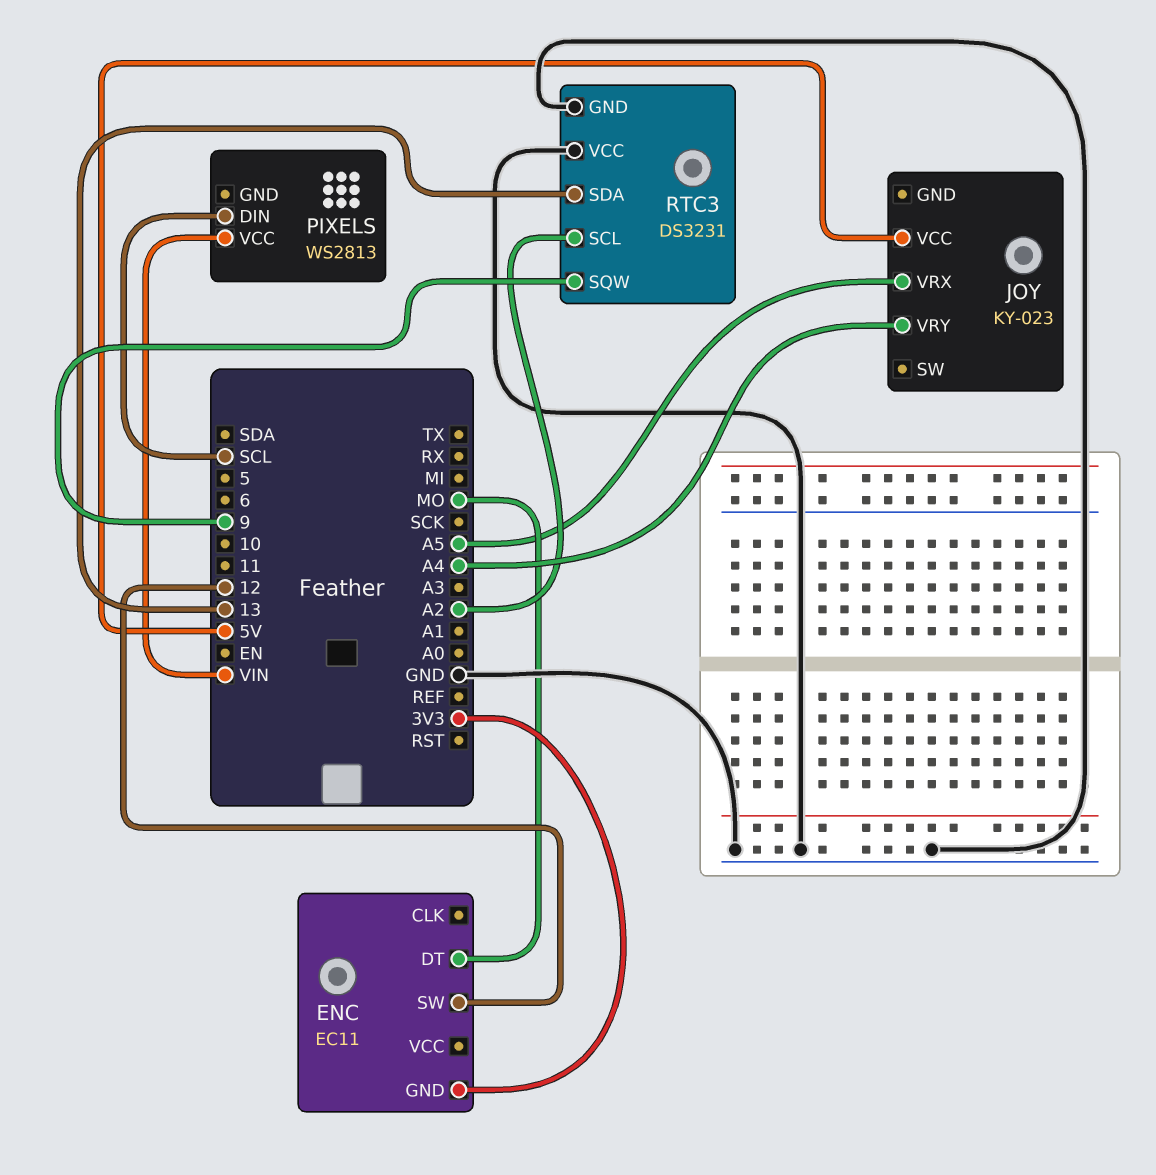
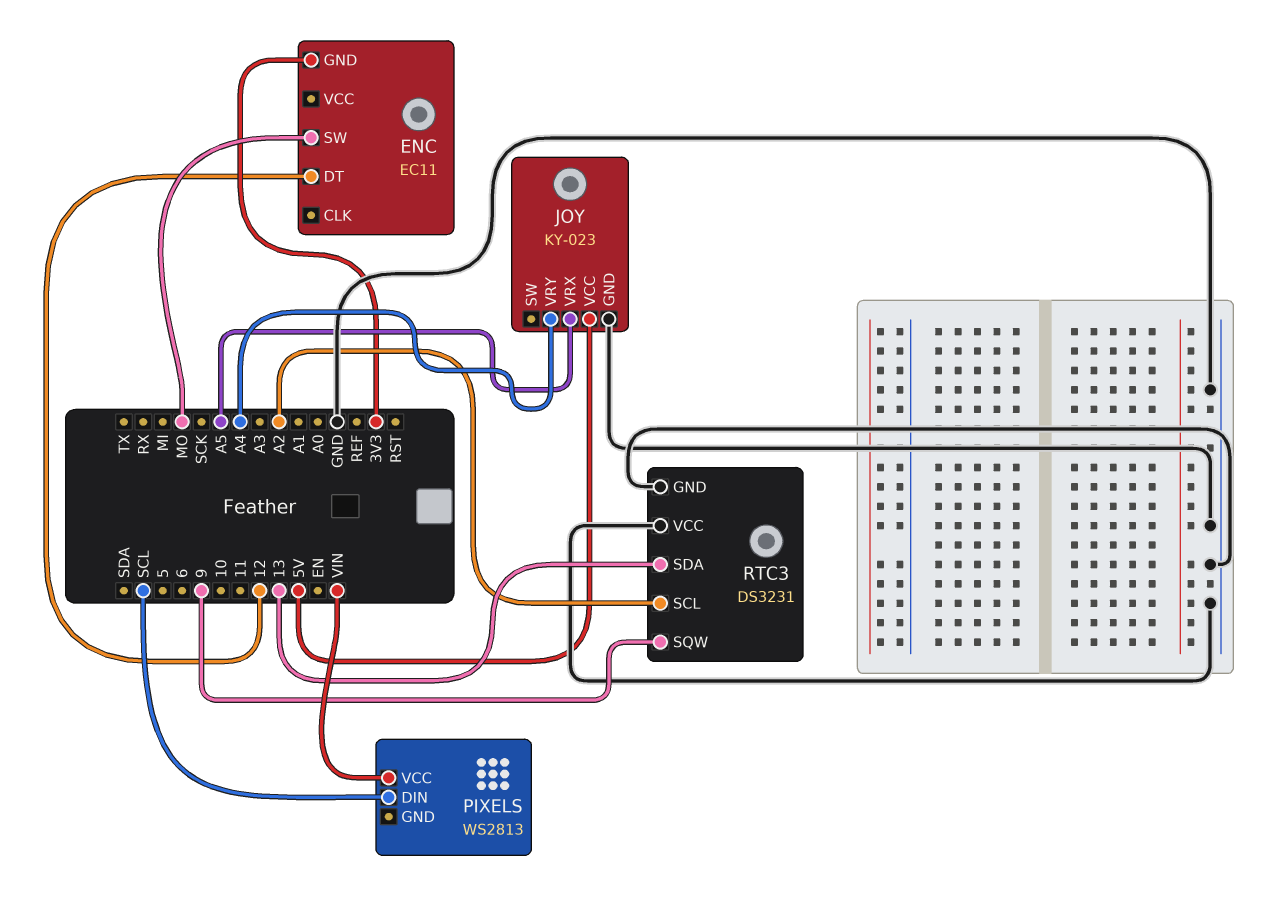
ENC pin DT: MO -> 12
ENC pin SW: 12 -> MO
JOY pin GND: none -> GND

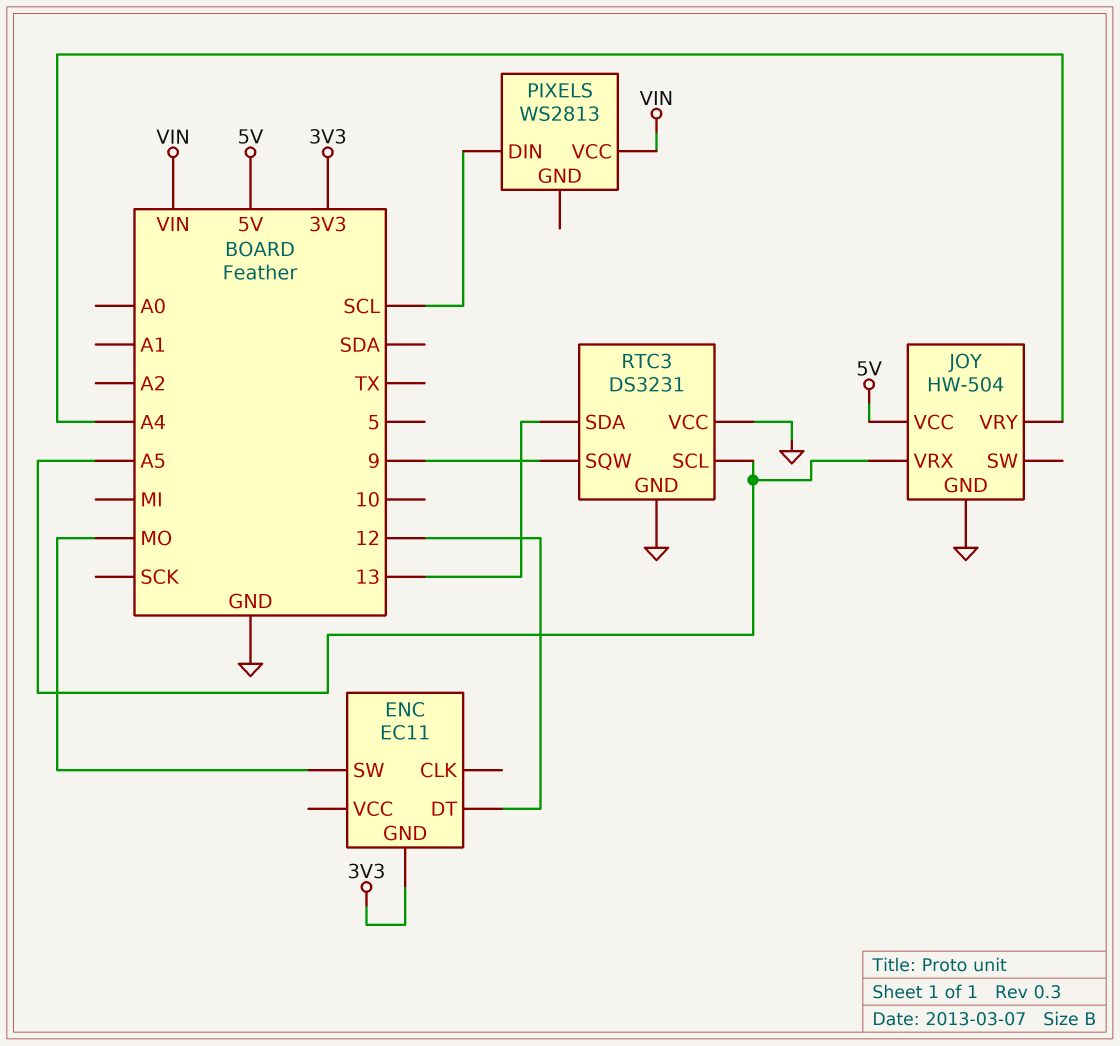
JOY: KY-023 -> HW-504
RTC3 pin SCL: A2 -> A5

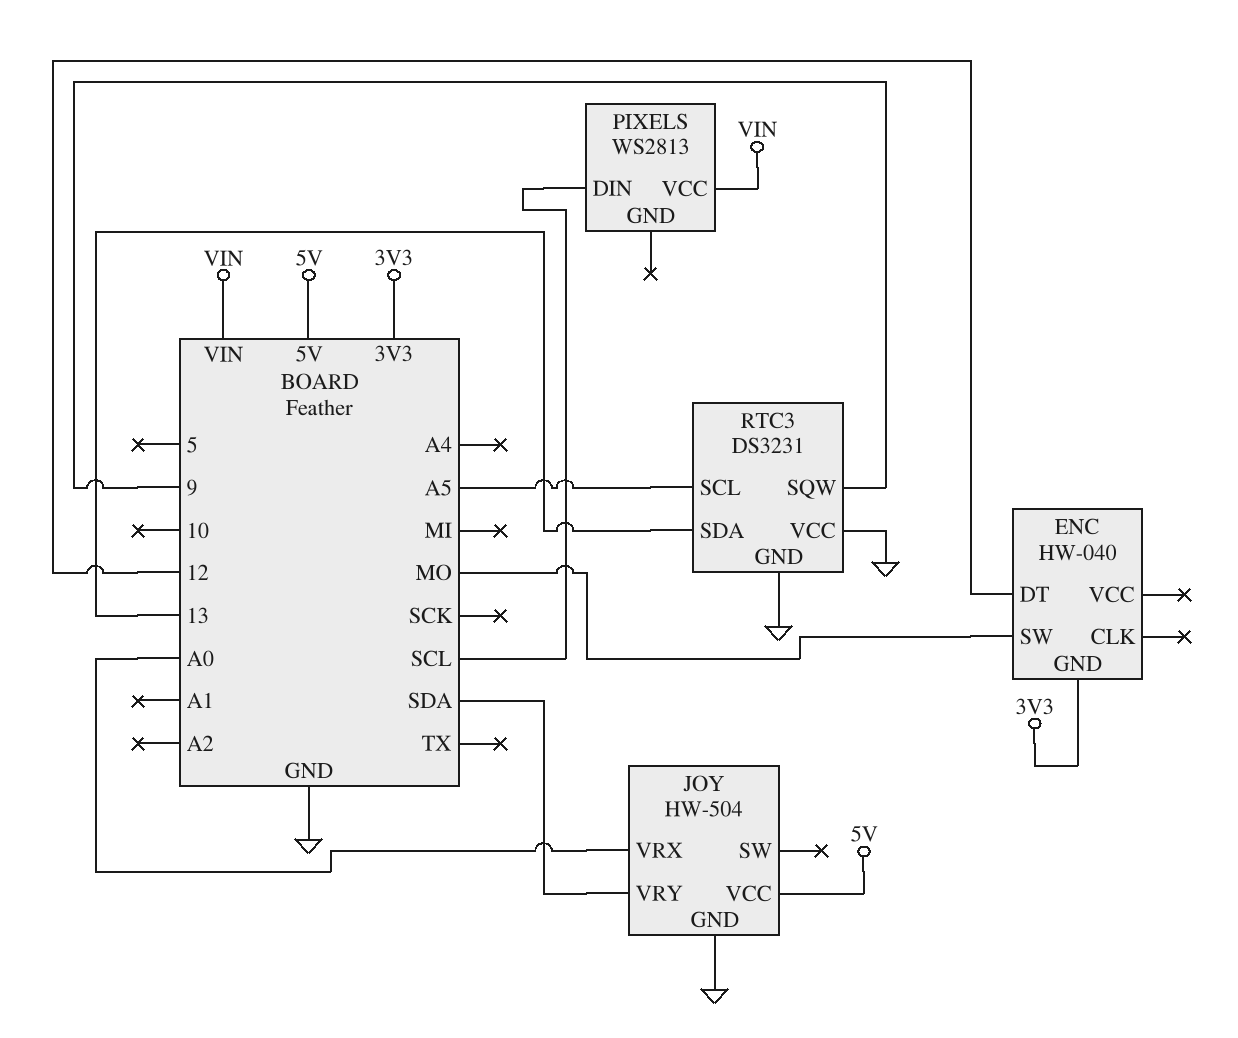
ENC: EC11 -> HW-040
JOY pin VRX: A5 -> A0
JOY pin VRY: A4 -> SDA

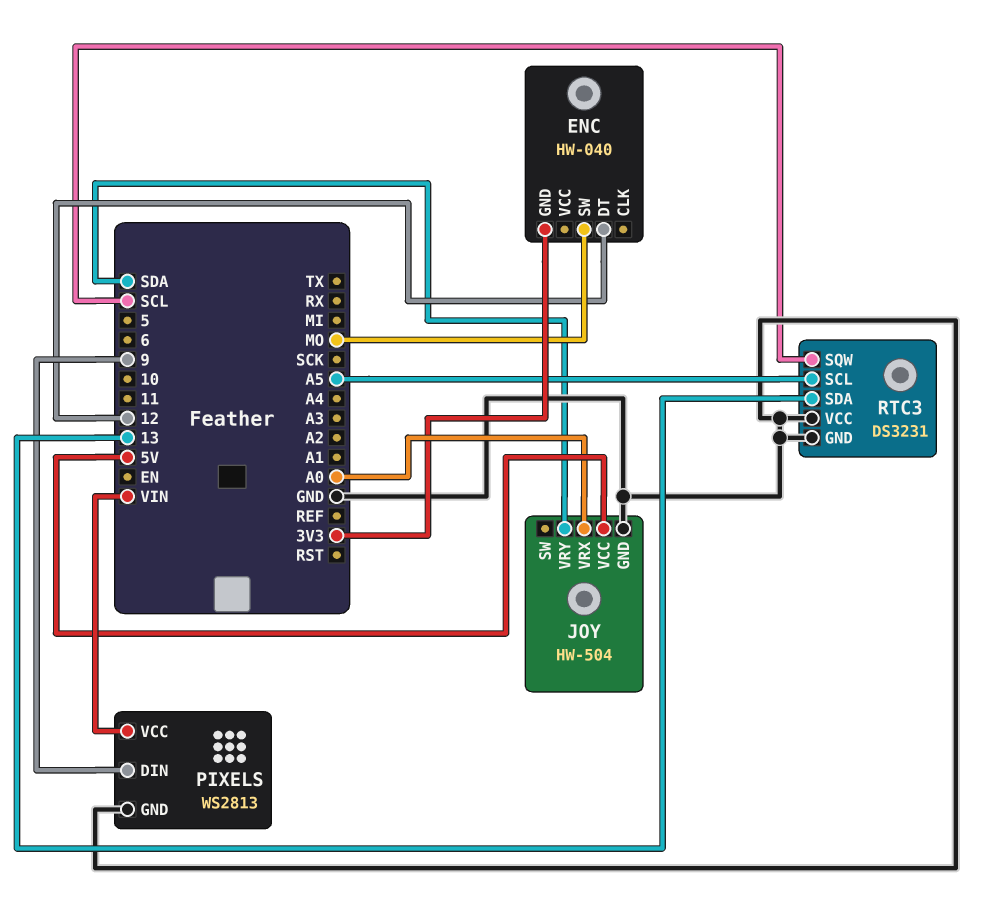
PIXELS pin DIN: SCL -> 9
PIXELS pin GND: none -> GND
RTC3 pin SQW: 9 -> SCL

